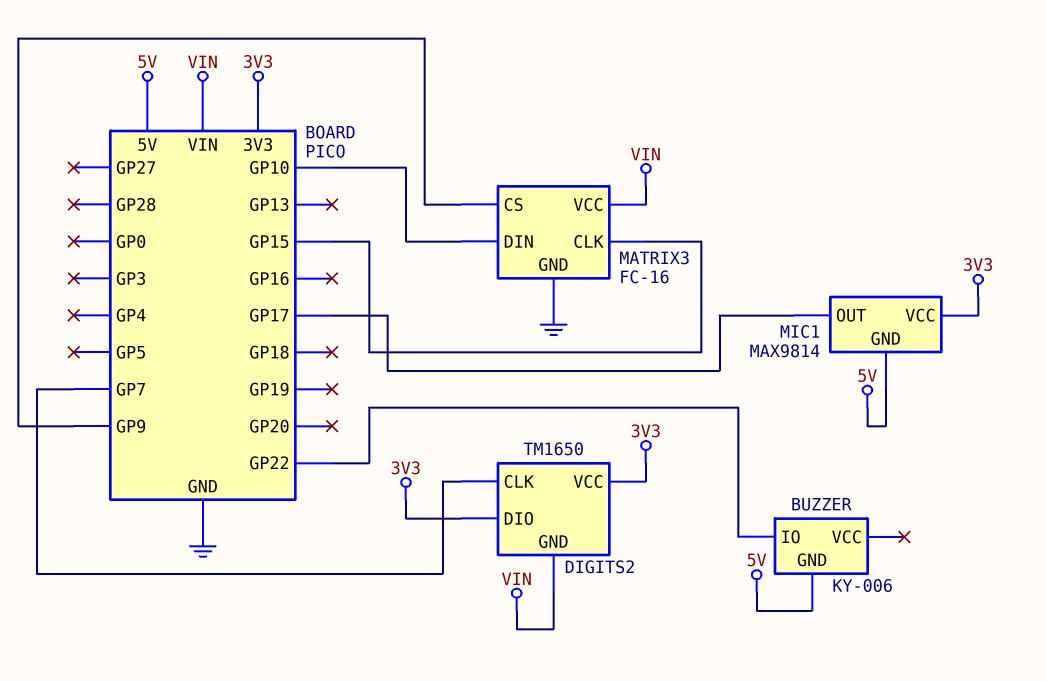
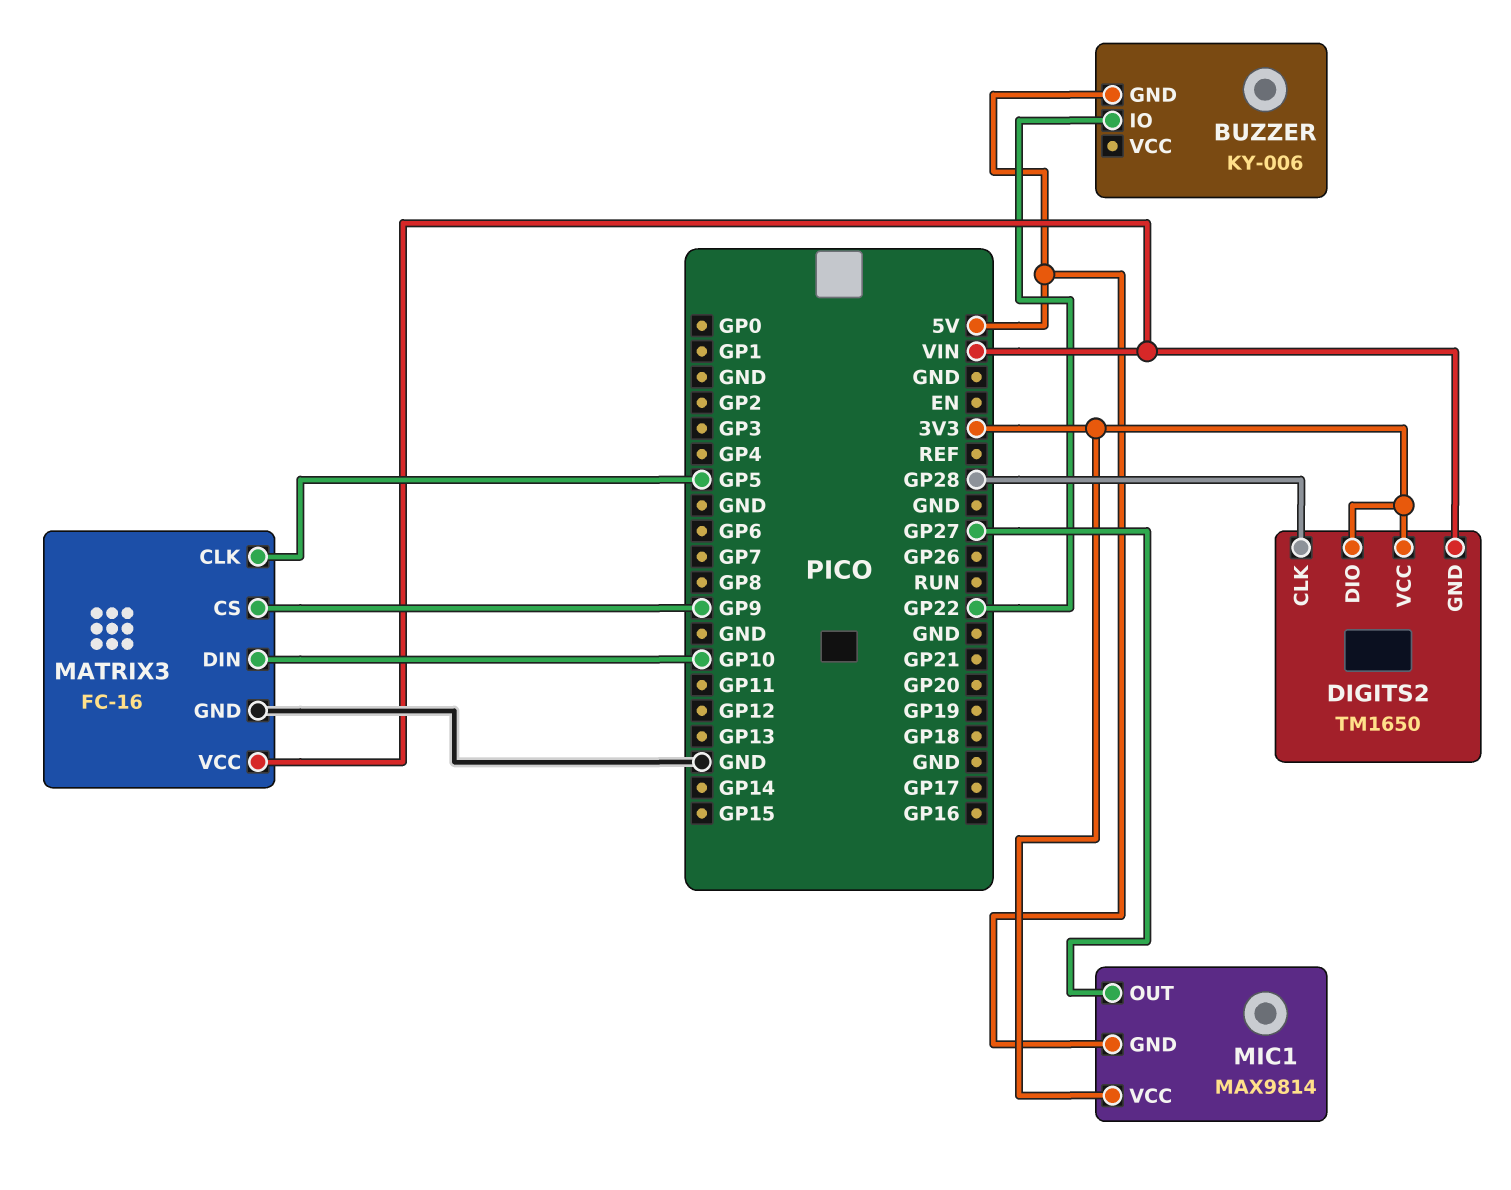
DIGITS2 pin CLK: GP7 -> GP28
MATRIX3 pin CLK: GP15 -> GP5
MIC1 pin OUT: GP17 -> GP27

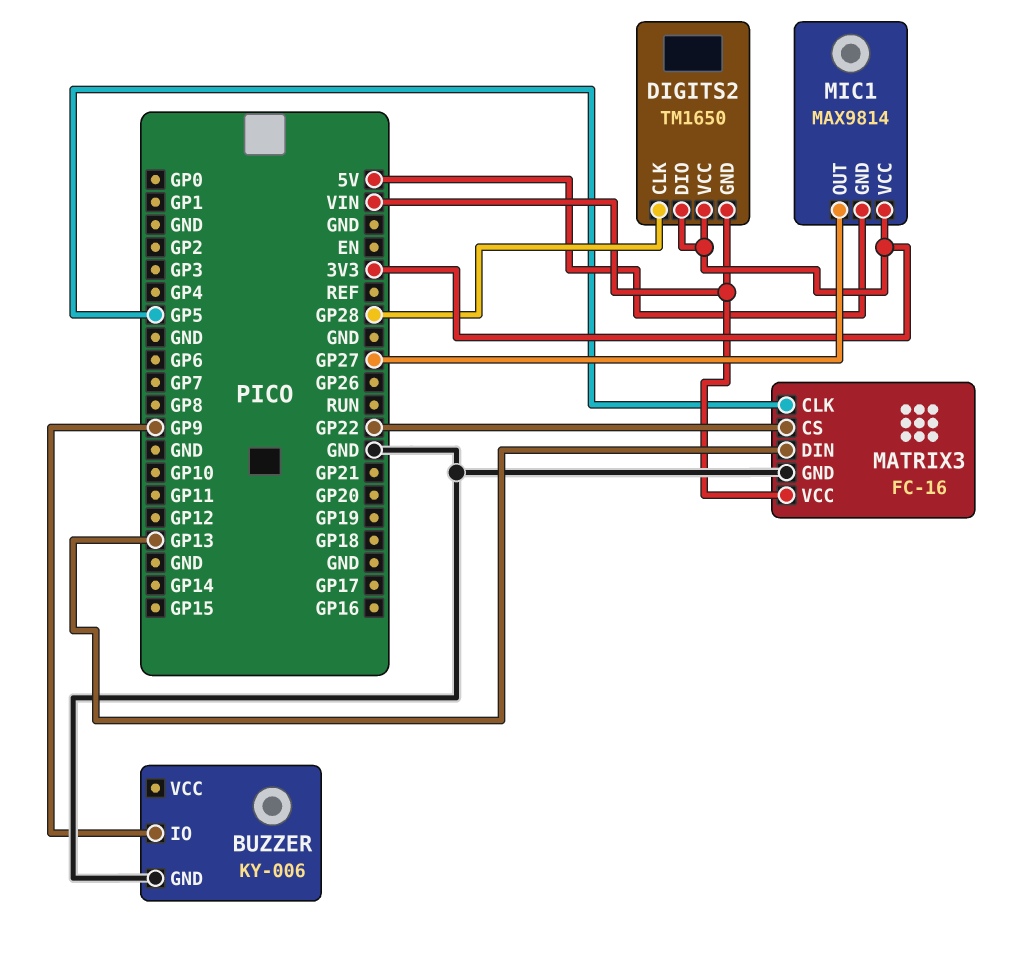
BUZZER pin GND: 5V -> GND
BUZZER pin IO: GP22 -> GP9
MATRIX3 pin CS: GP9 -> GP22
MATRIX3 pin DIN: GP10 -> GP13

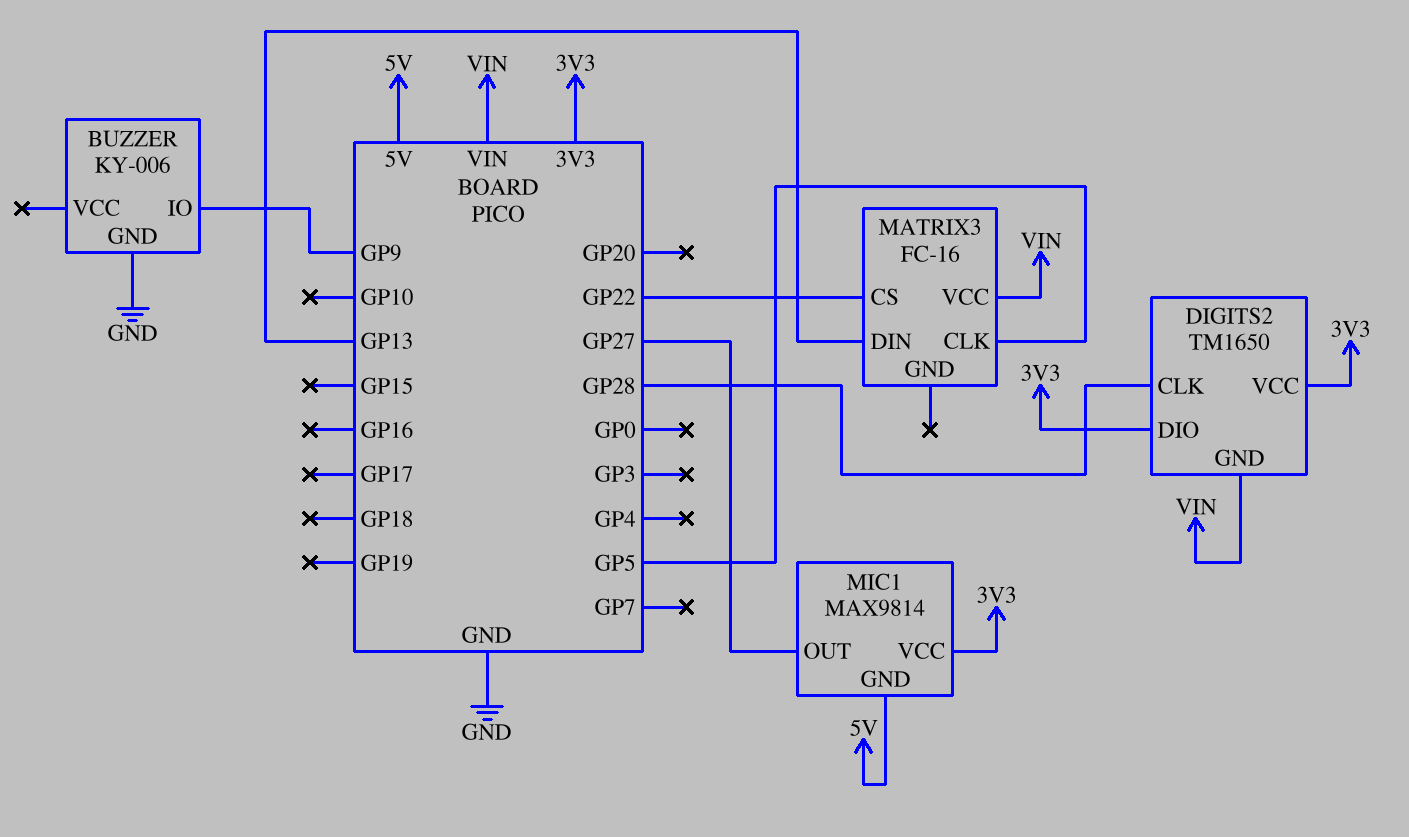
MATRIX3 pin GND: GND -> none

